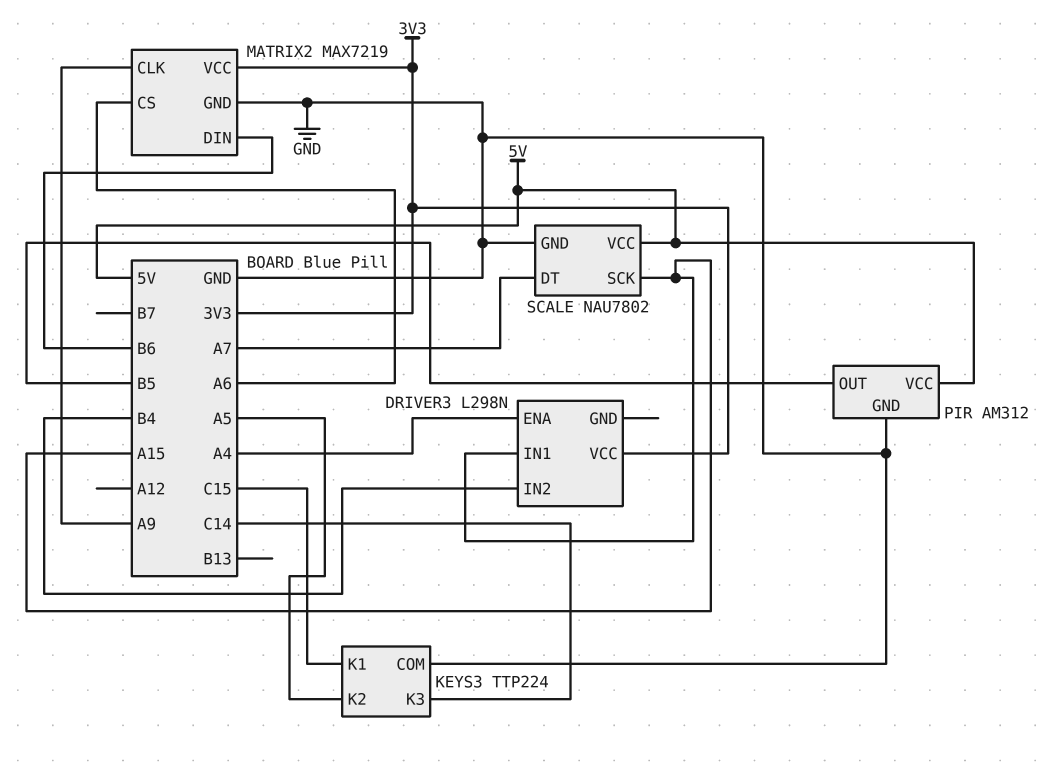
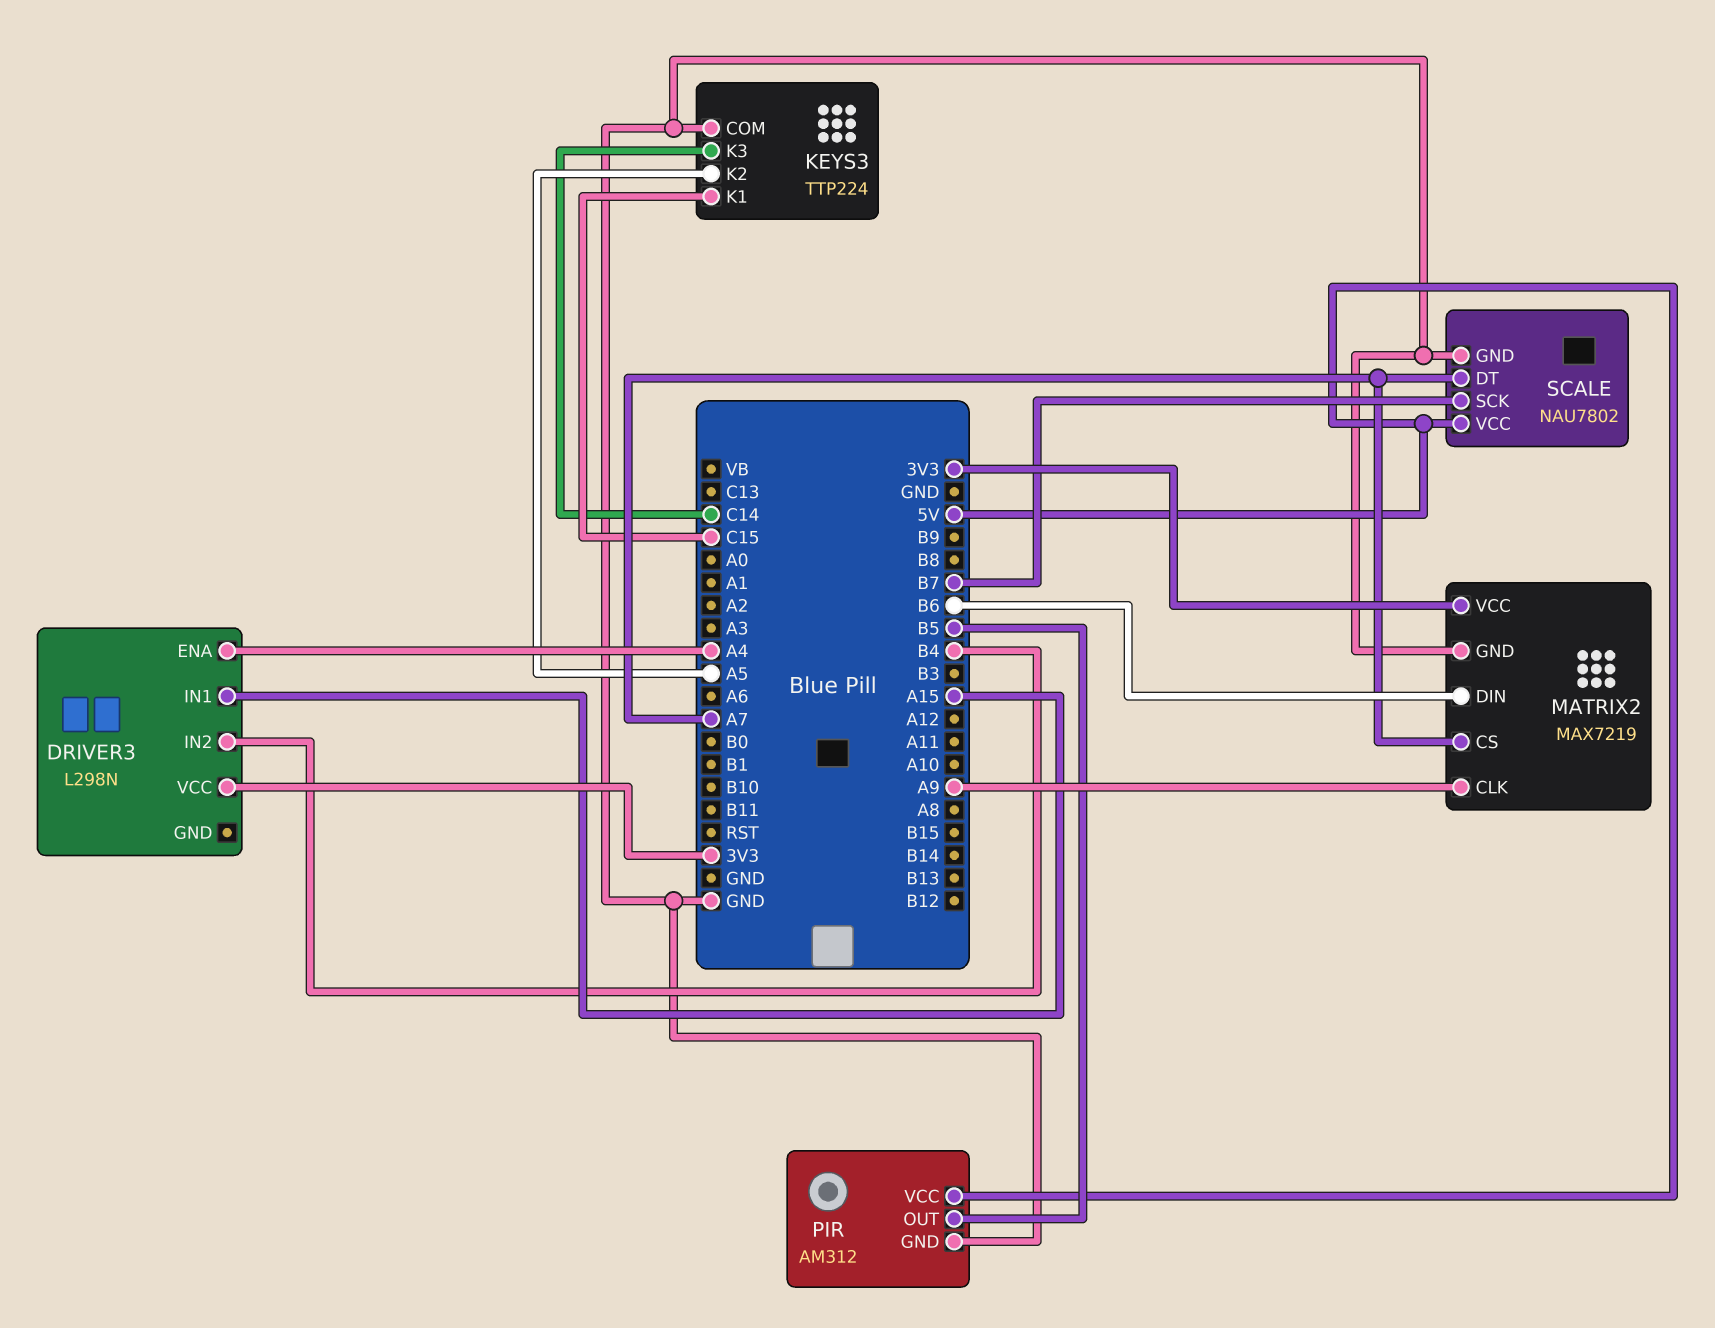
MATRIX2 pin CS: A6 -> A7
SCALE pin SCK: A15 -> B7

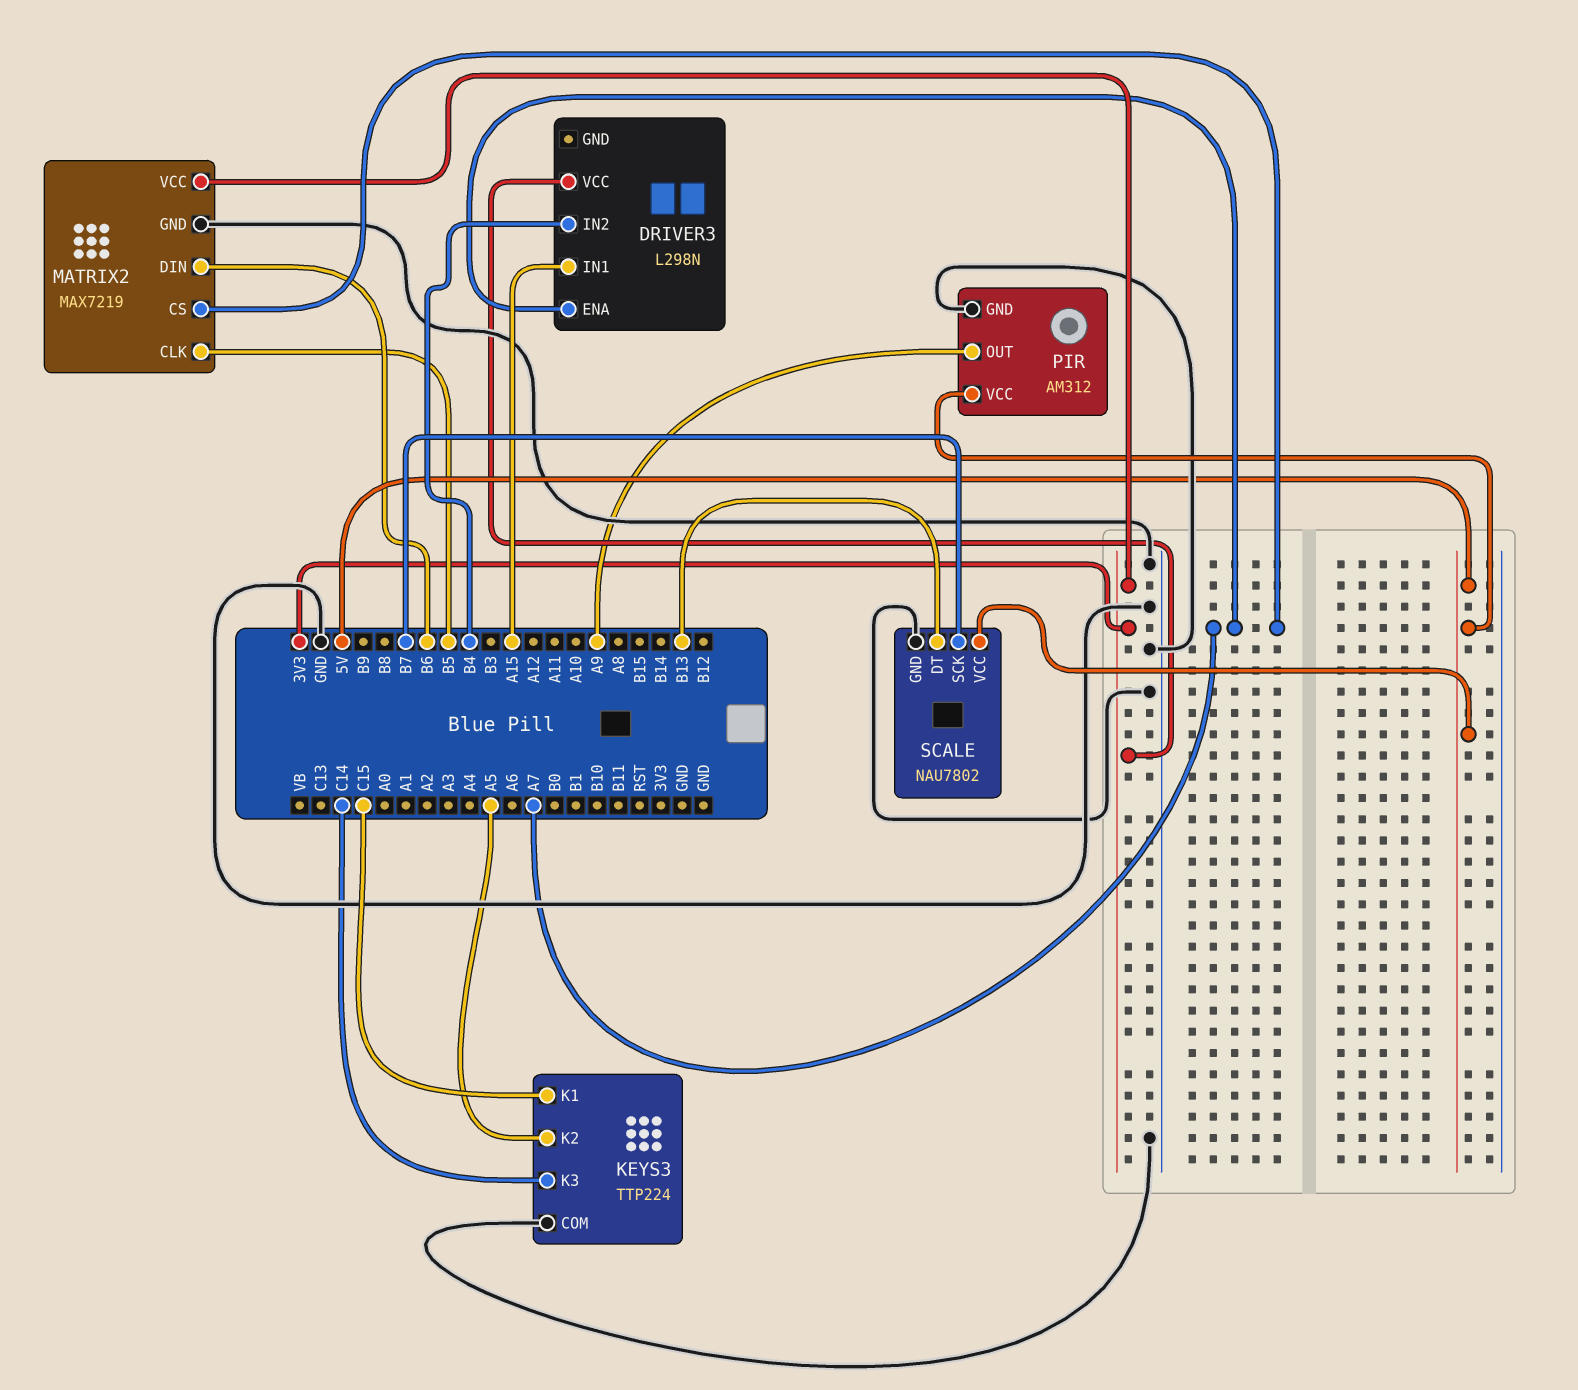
DRIVER3 pin ENA: A4 -> A7
MATRIX2 pin CLK: A9 -> B5
PIR pin OUT: B5 -> A9
SCALE pin DT: A7 -> B13

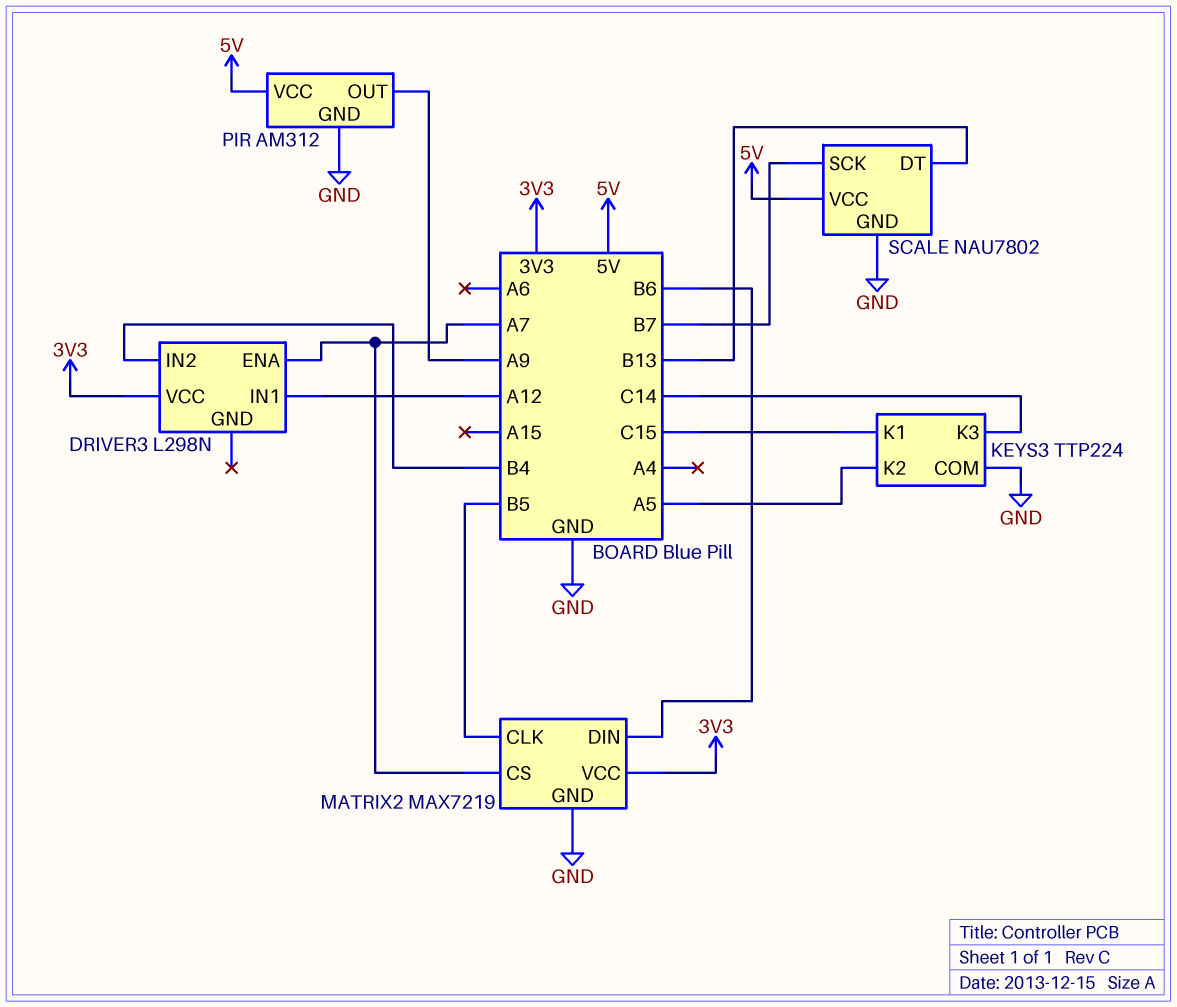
DRIVER3 pin IN1: A15 -> A12

